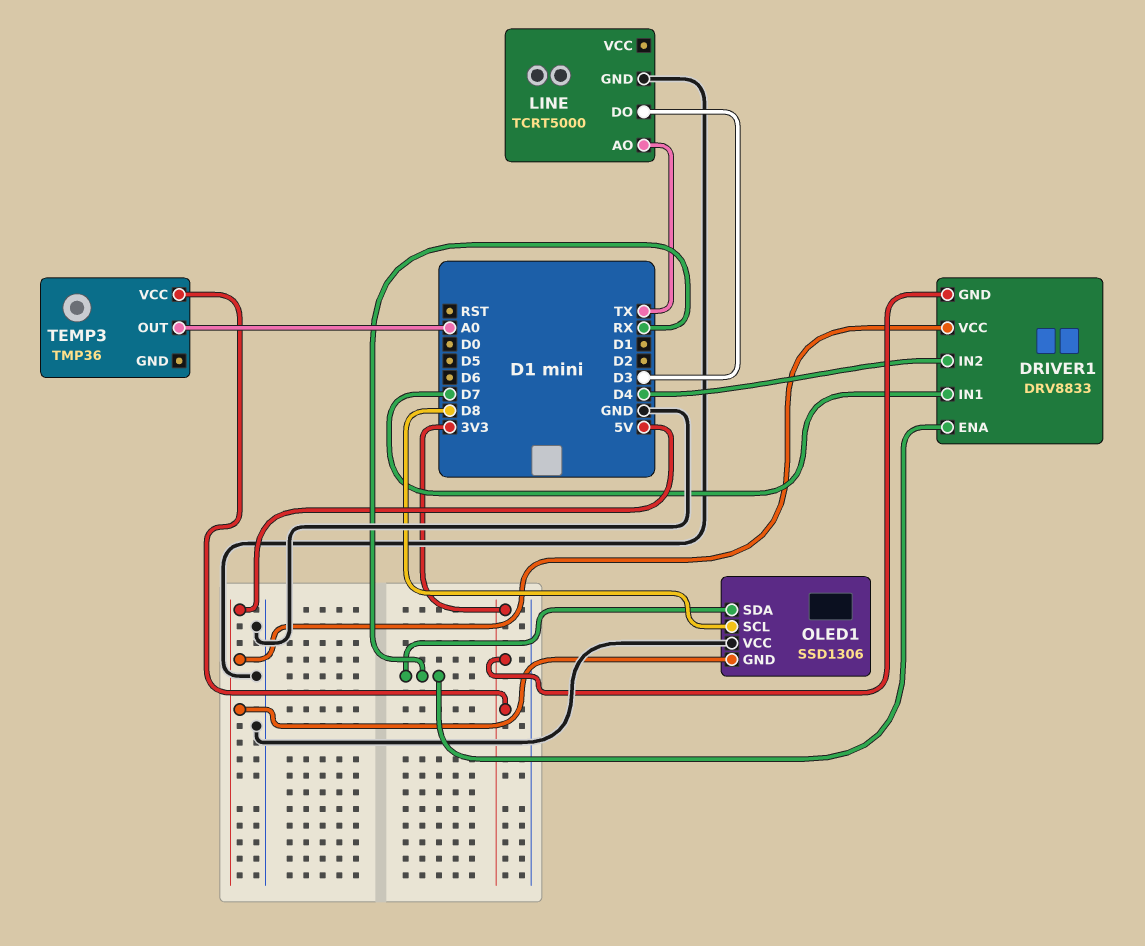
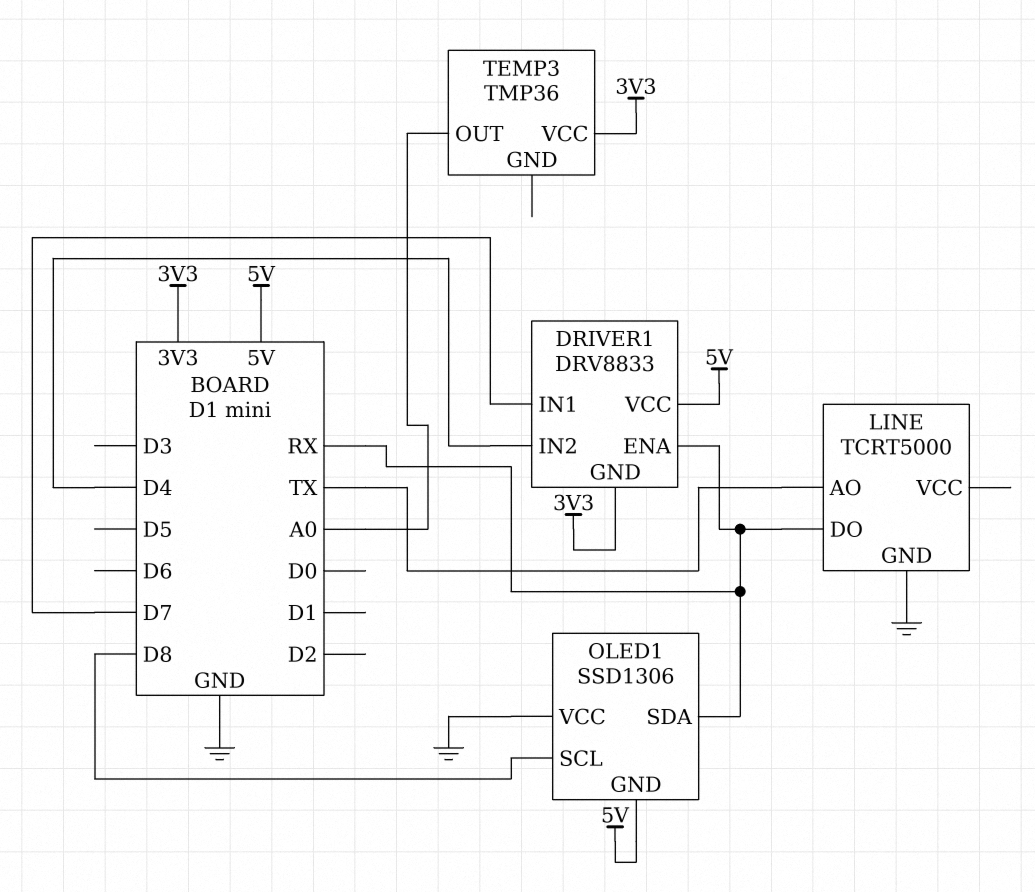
LINE pin DO: D3 -> RX

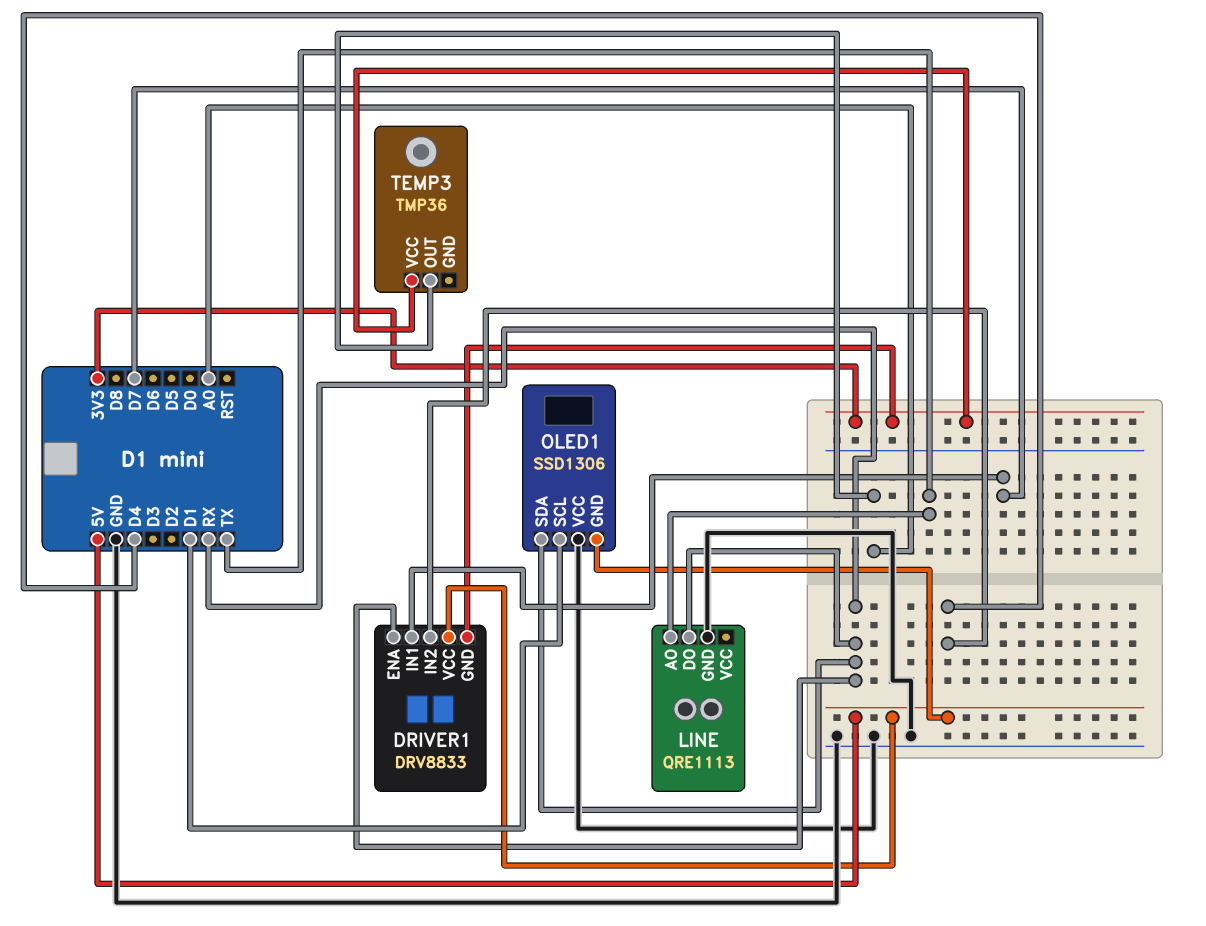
LINE: TCRT5000 -> QRE1113
OLED1 pin SCL: D8 -> D1

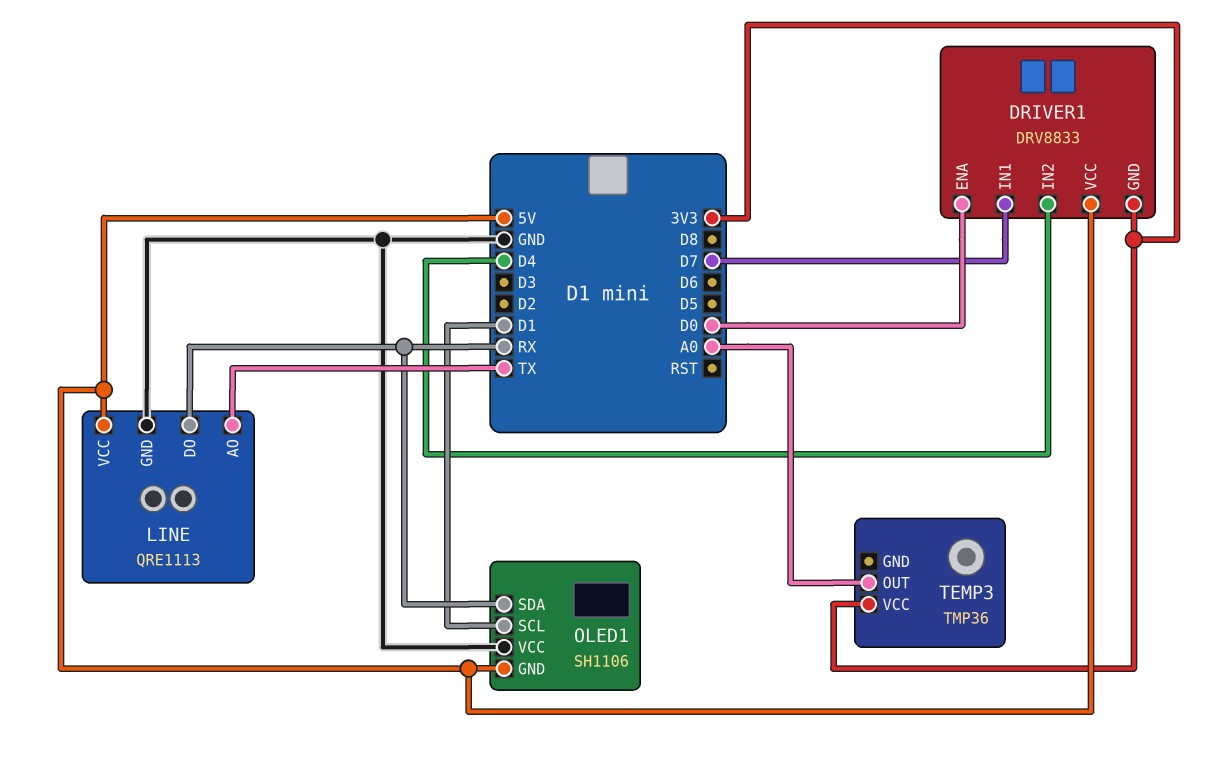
DRIVER1 pin ENA: RX -> D0
LINE pin VCC: none -> 5V
OLED1: SSD1306 -> SH1106

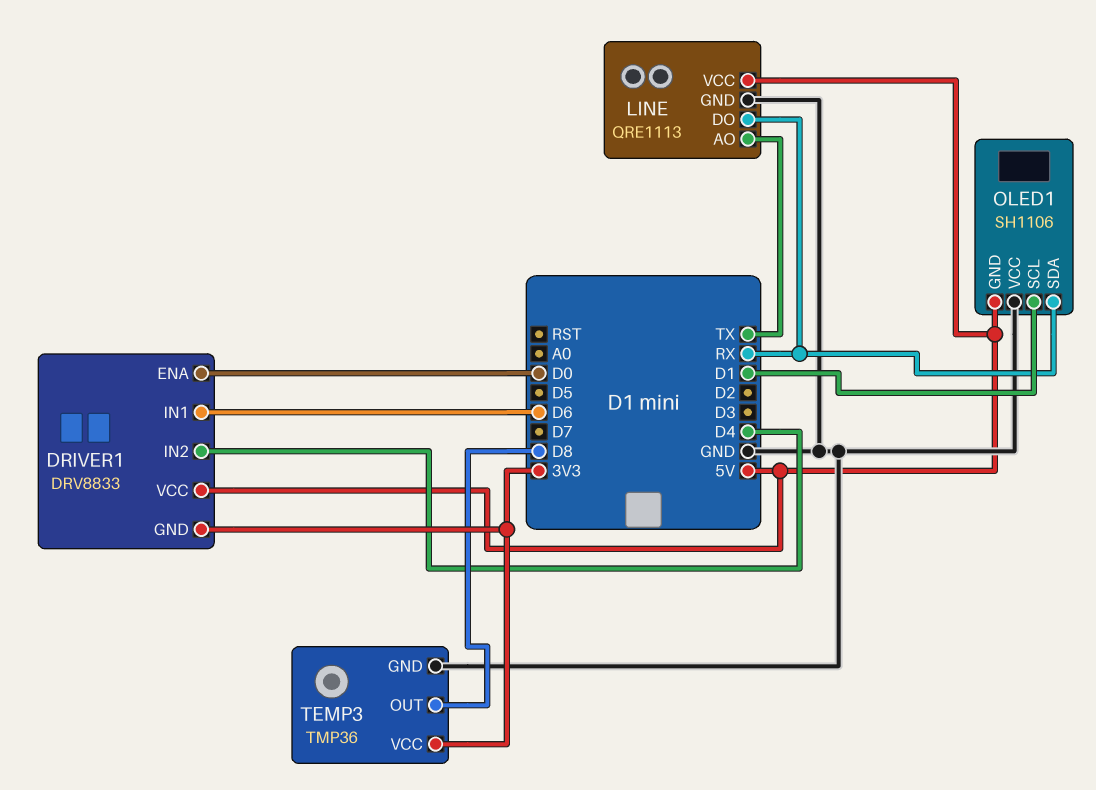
DRIVER1 pin IN1: D7 -> D6
TEMP3 pin GND: none -> GND
TEMP3 pin OUT: A0 -> D8

